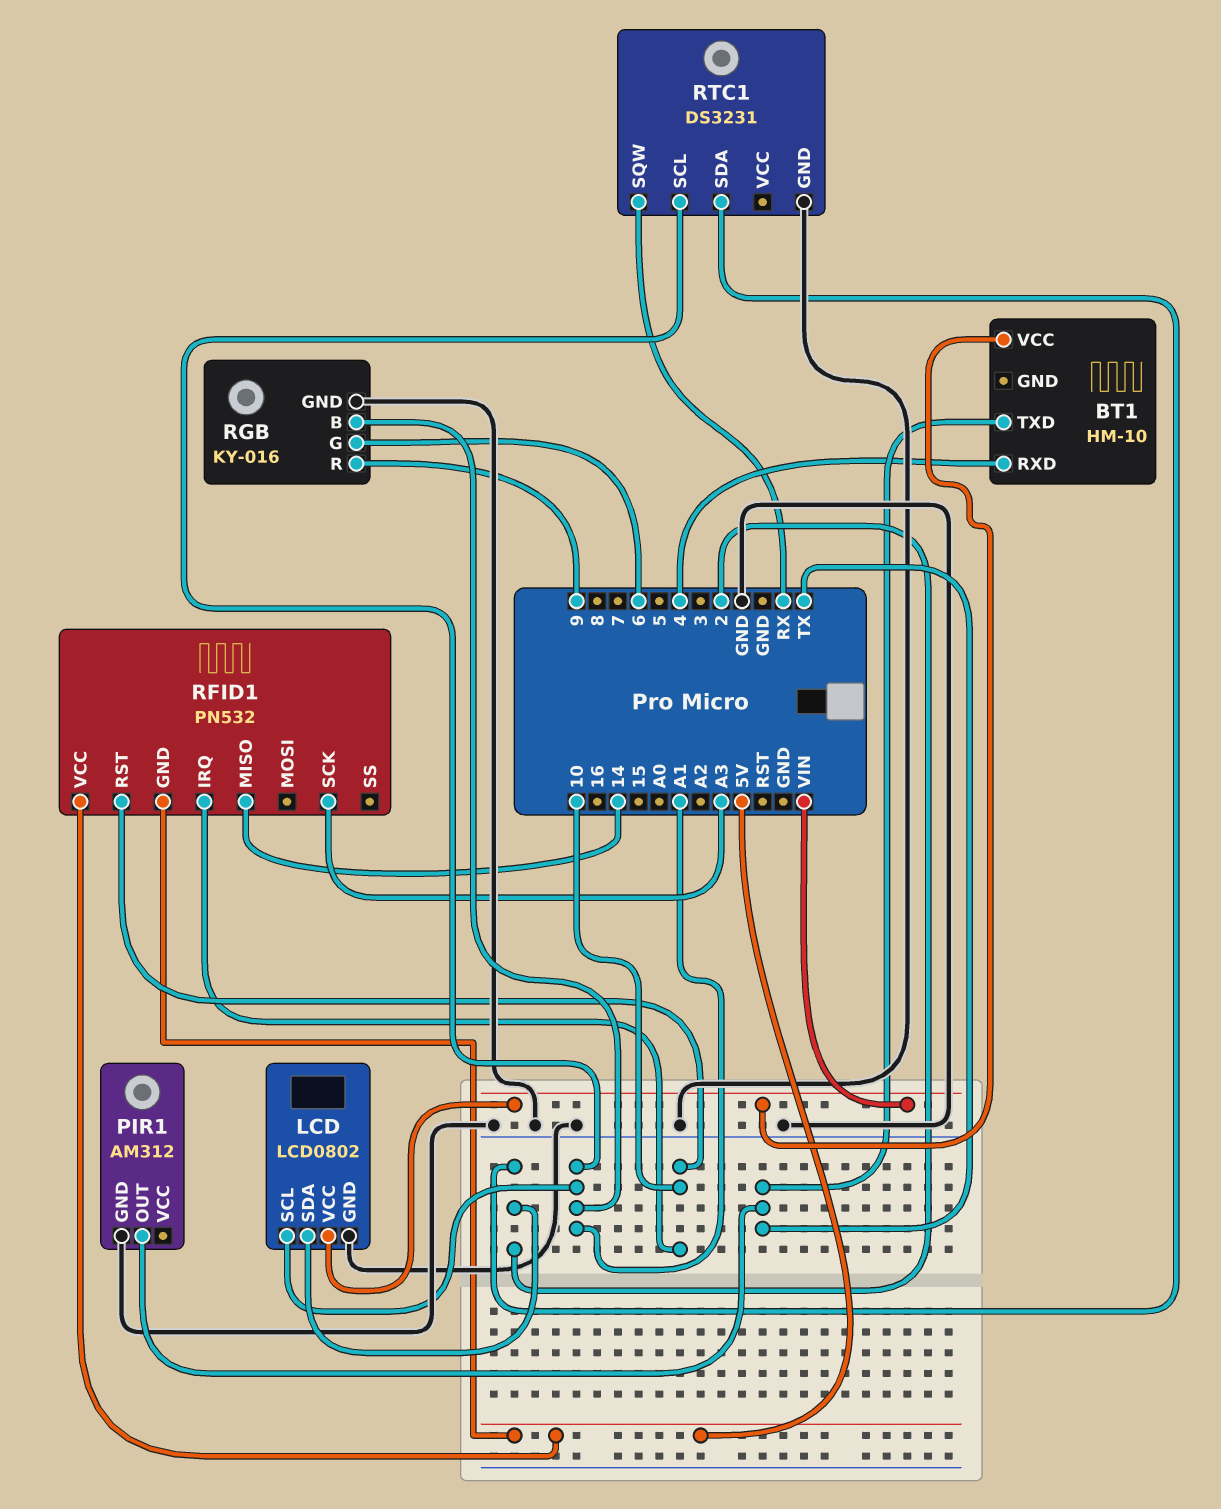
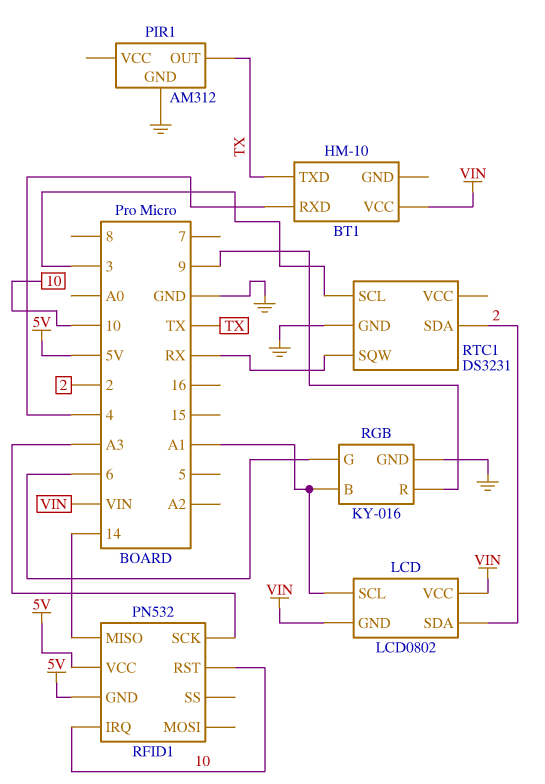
LCD pin GND: GND -> VIN
RTC1 pin SCL: A1 -> 3

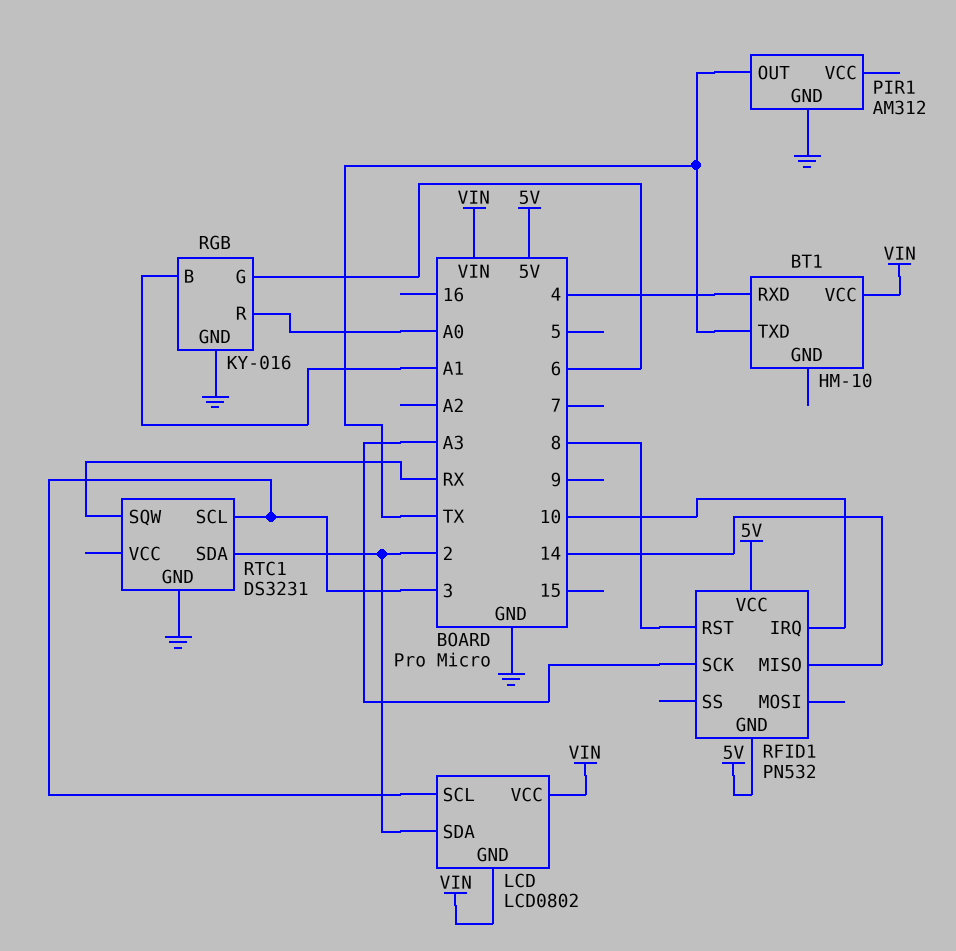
LCD pin SCL: A1 -> 3
RFID1 pin RST: 10 -> 8
RGB pin R: 9 -> A0

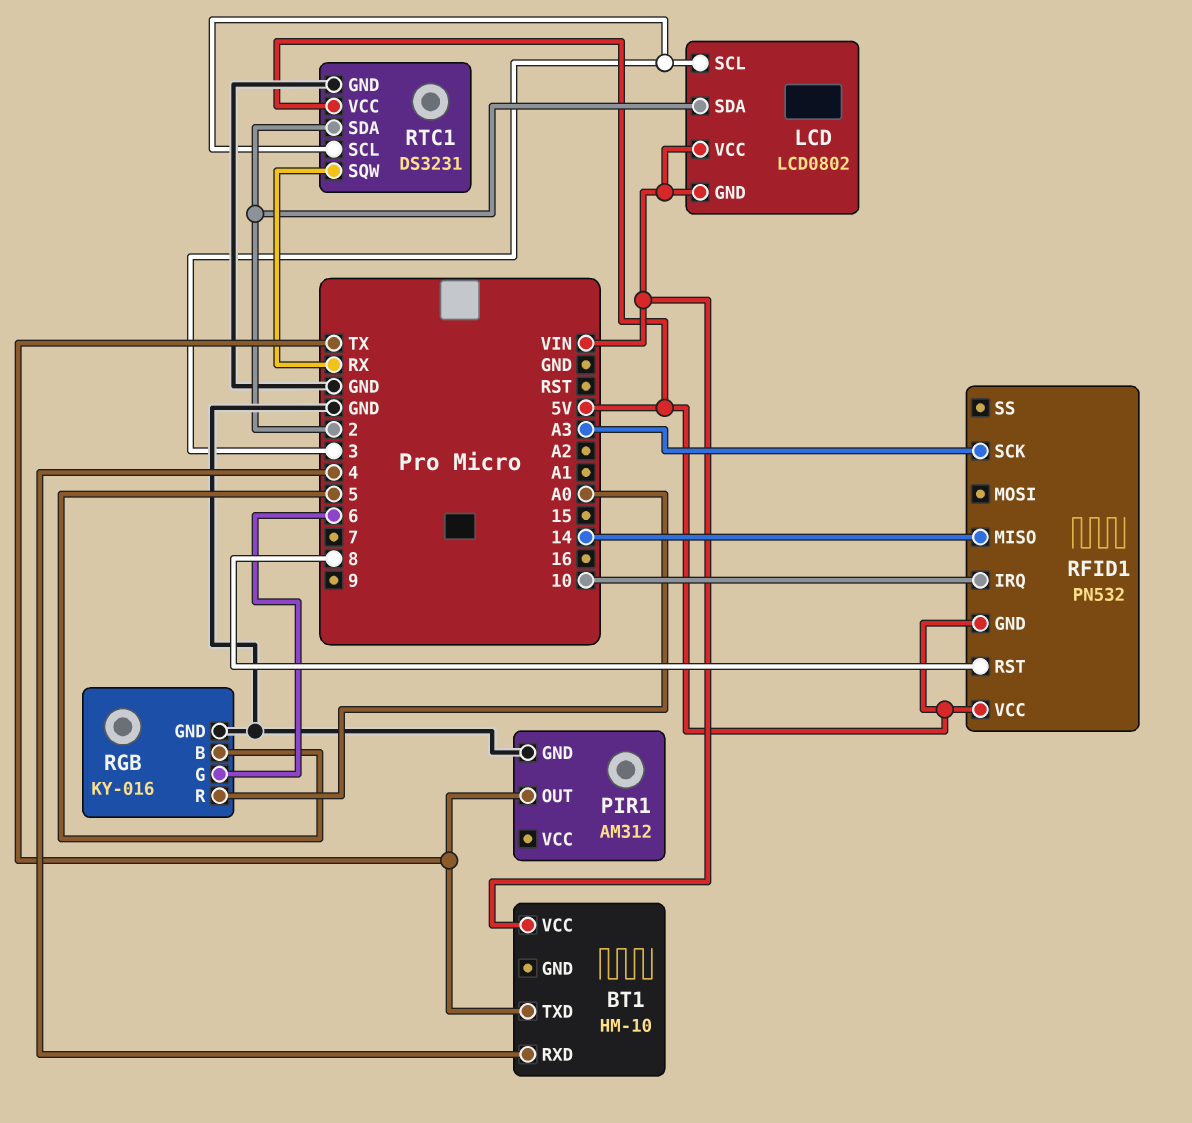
RGB pin B: A1 -> 5
RTC1 pin VCC: none -> 5V

